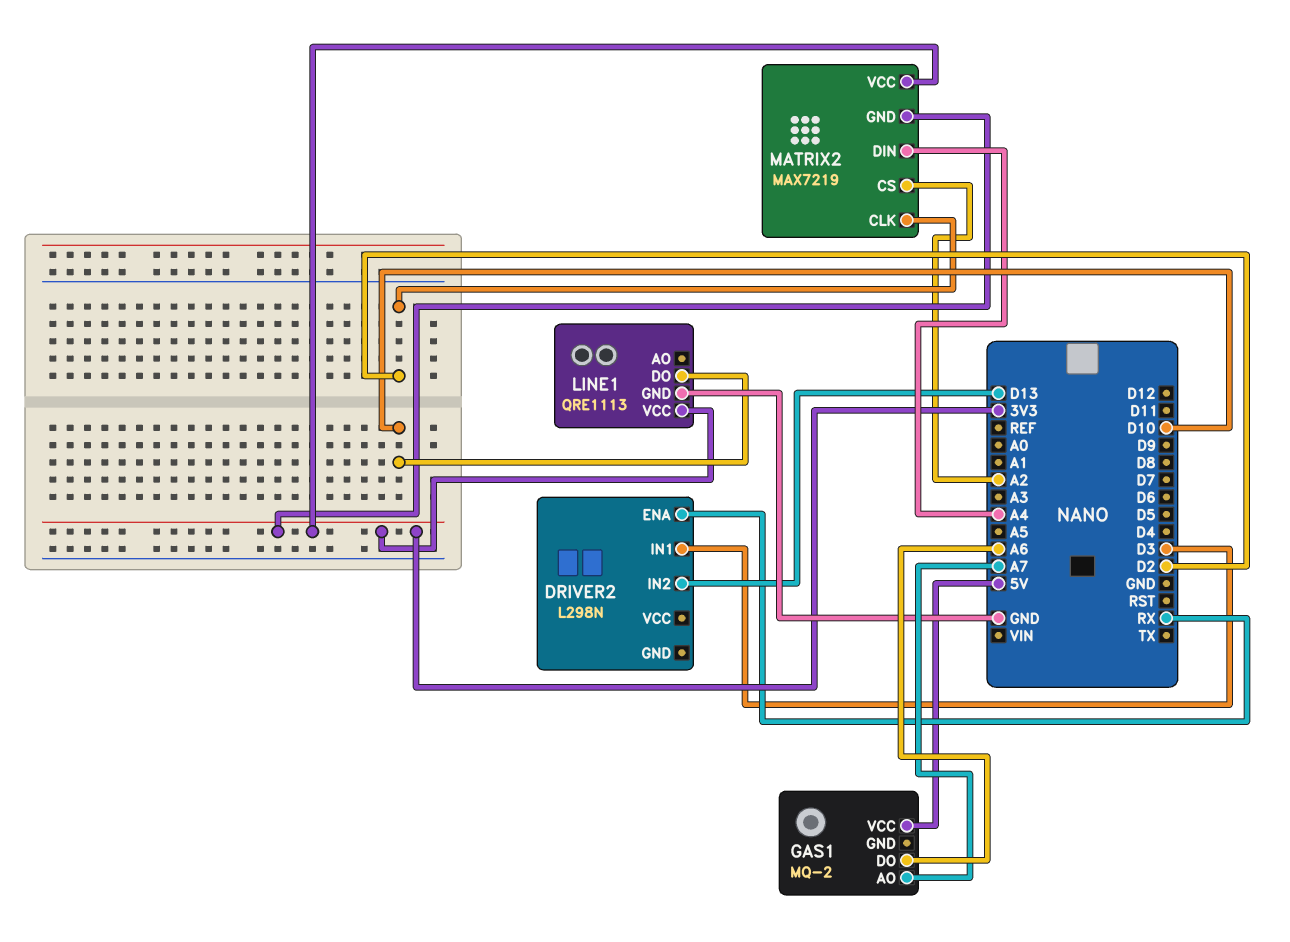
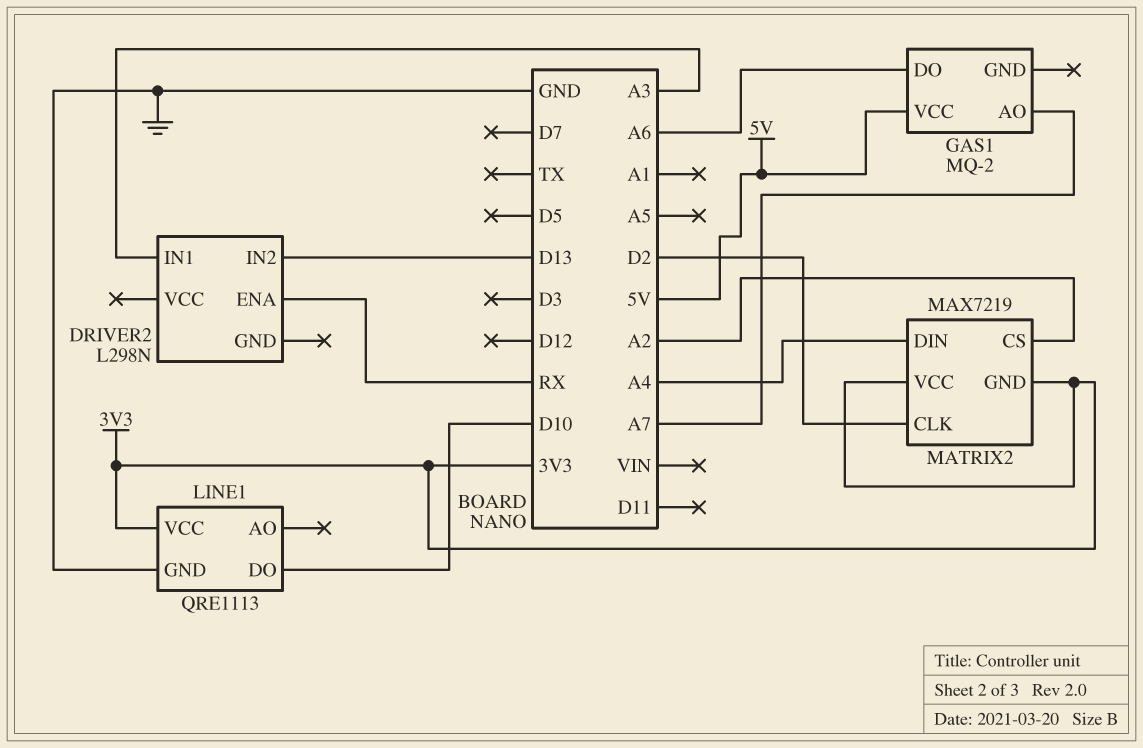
DRIVER2 pin IN1: D3 -> A3

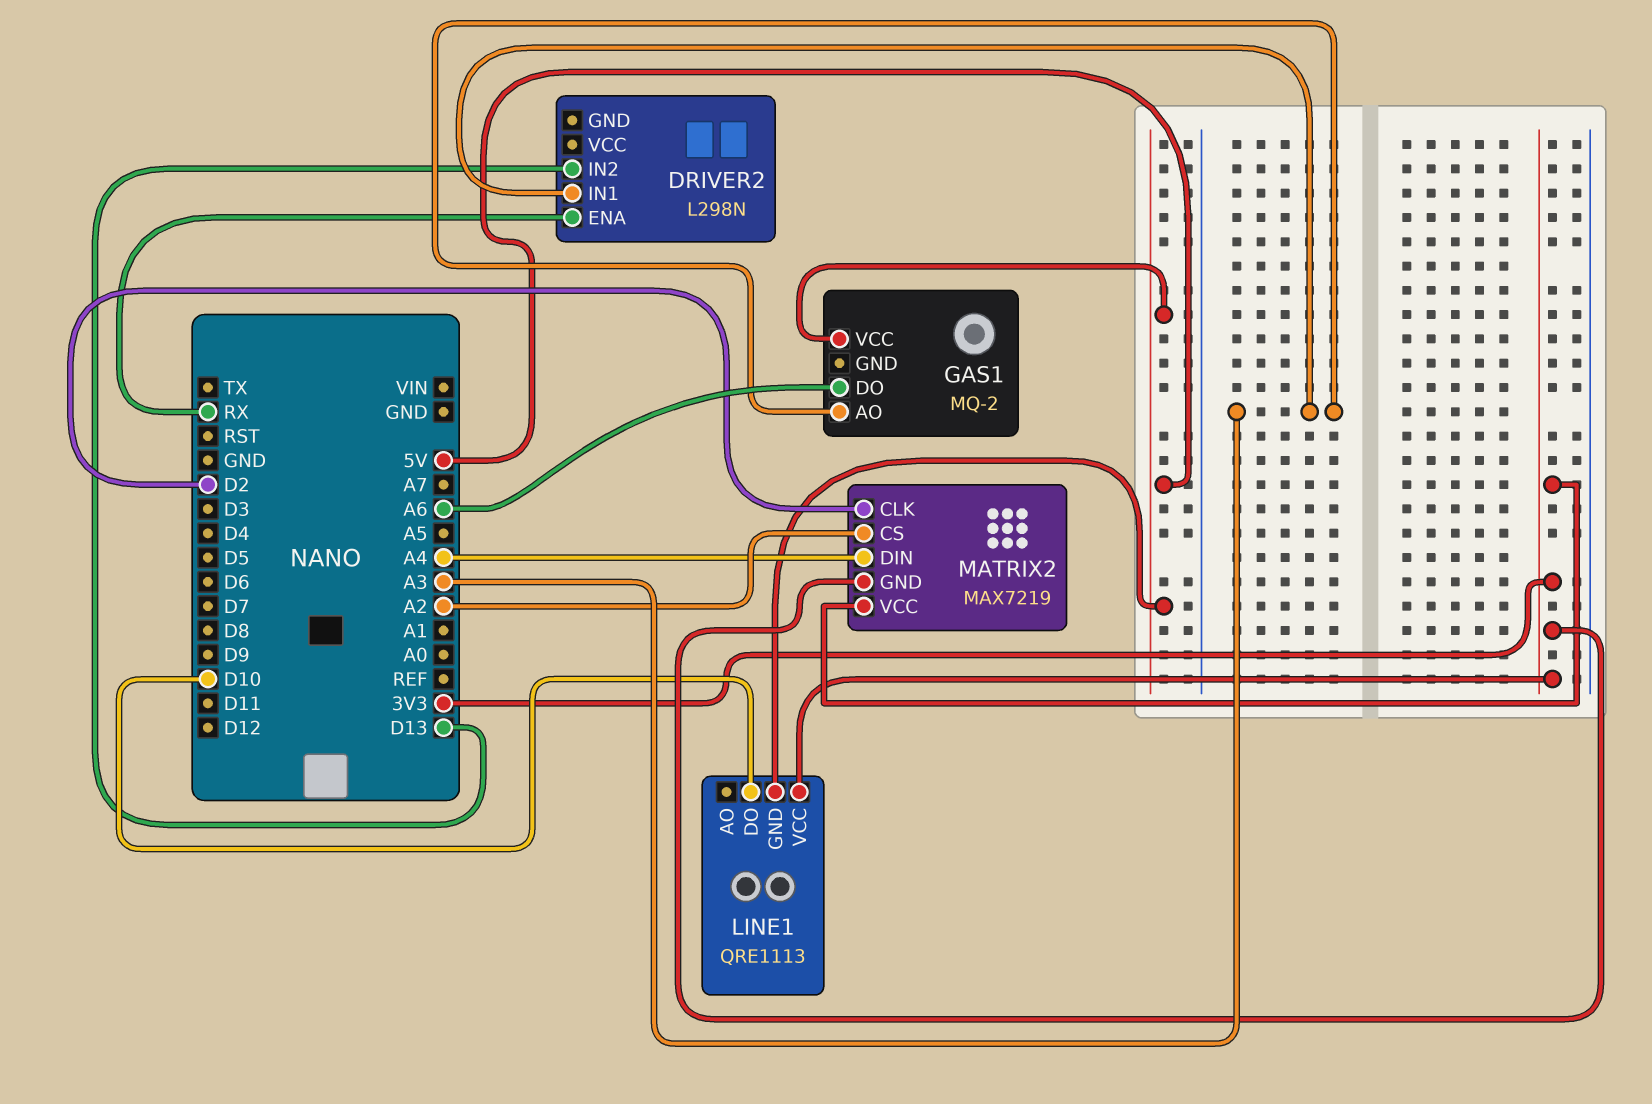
GAS1 pin AO: A7 -> A3
LINE1 pin GND: GND -> 5V

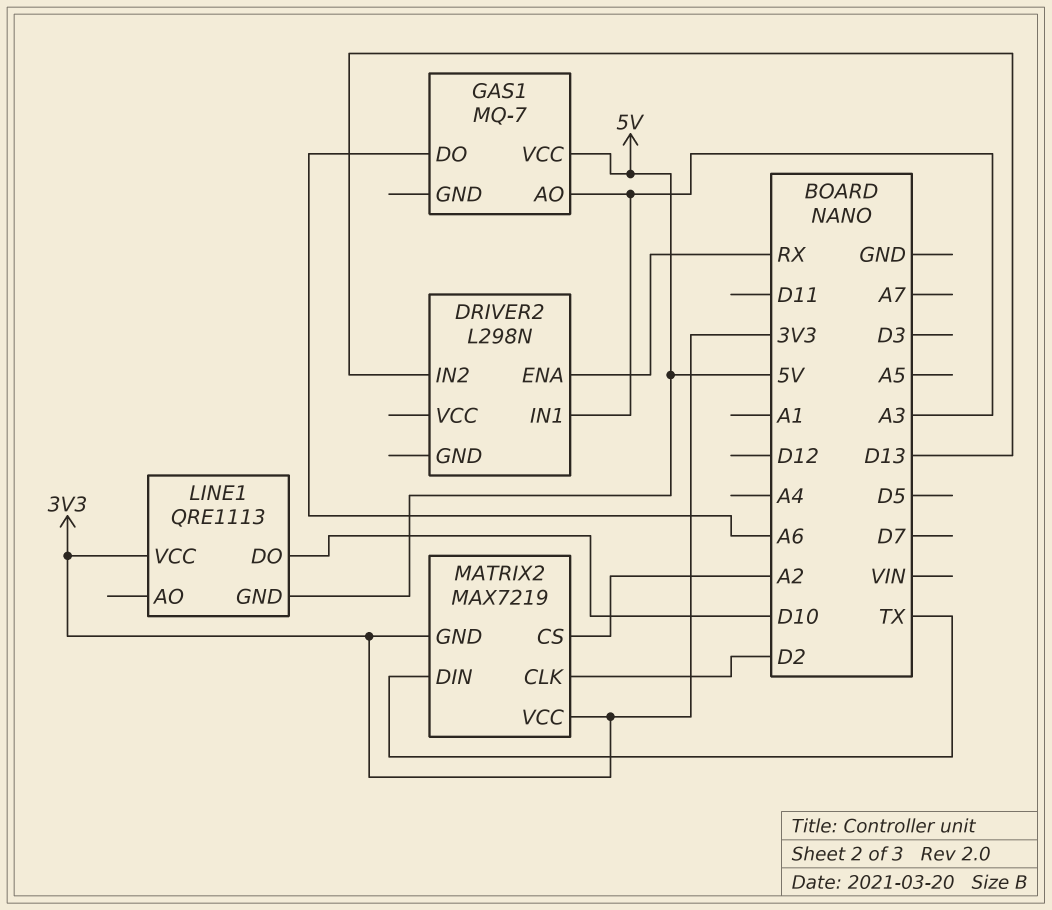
GAS1: MQ-2 -> MQ-7
MATRIX2 pin DIN: A4 -> TX

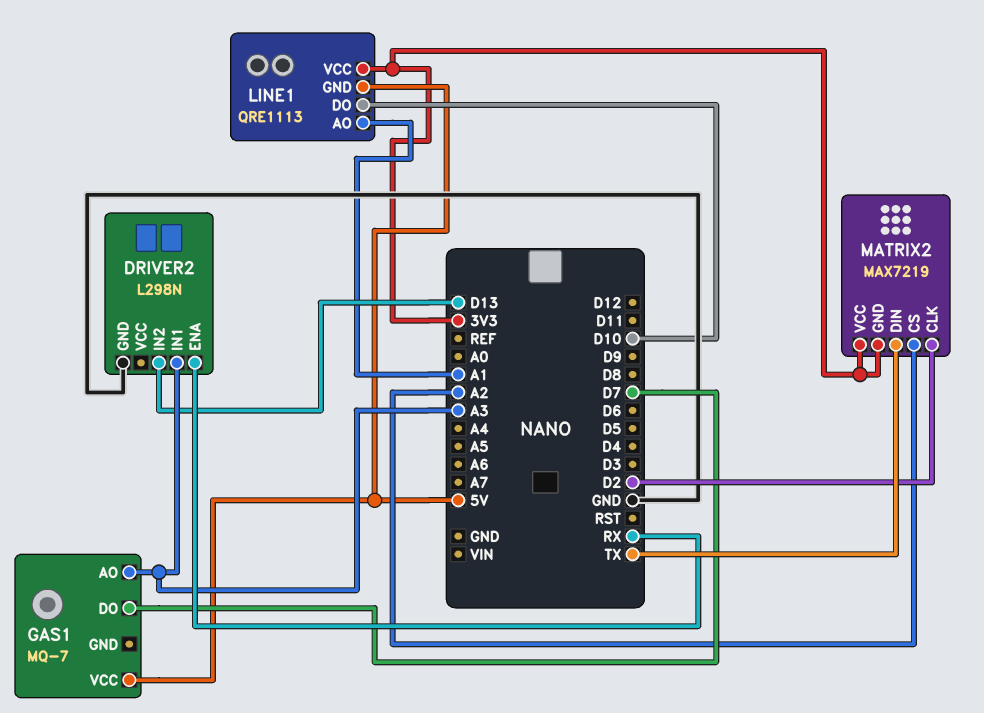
DRIVER2 pin GND: none -> GND
GAS1 pin DO: A6 -> D7
LINE1 pin AO: none -> A1

